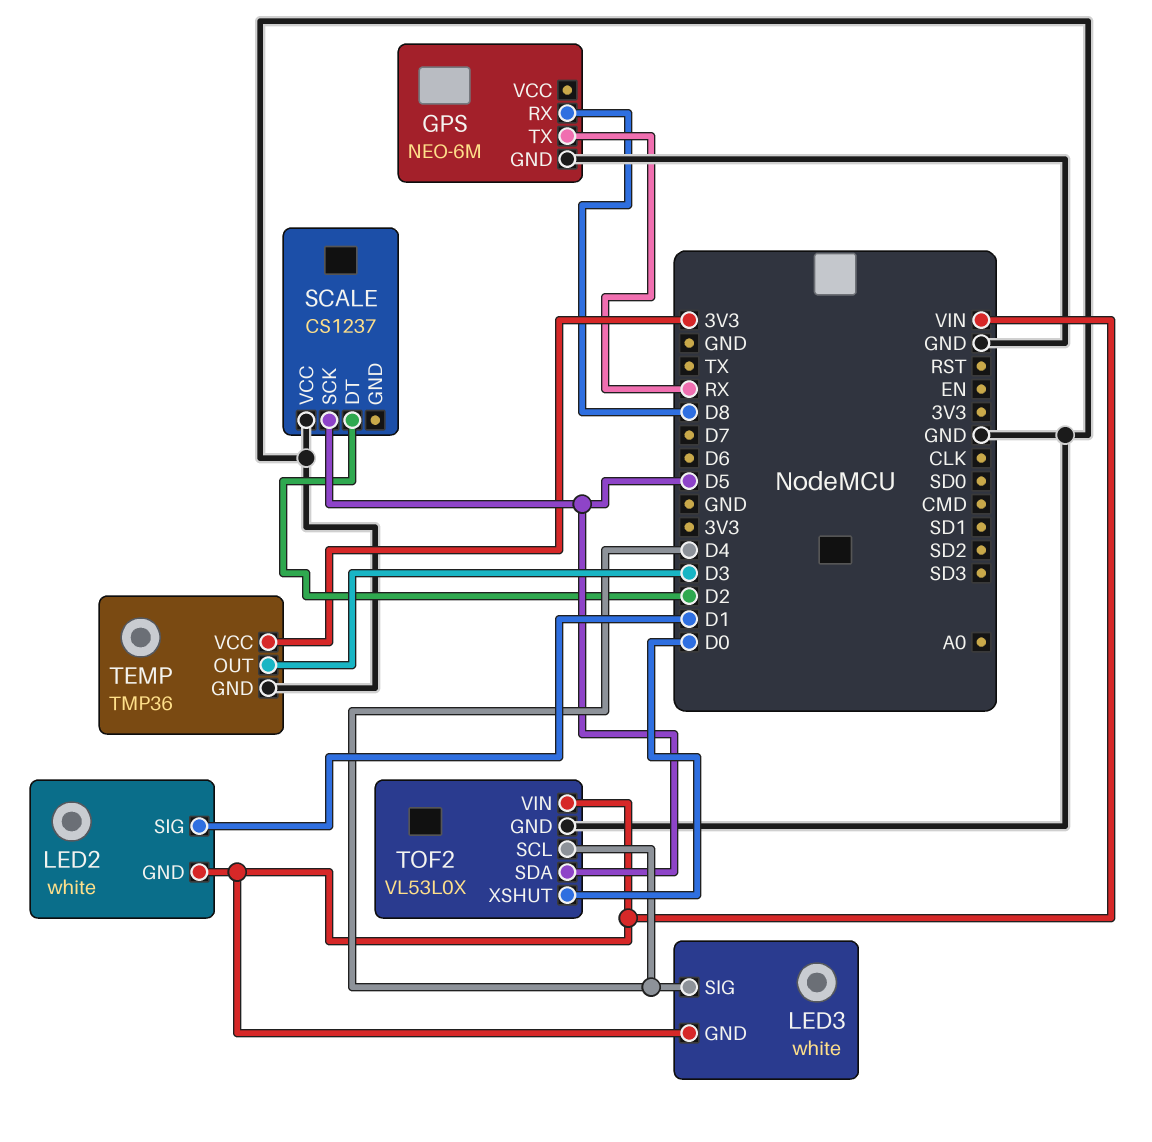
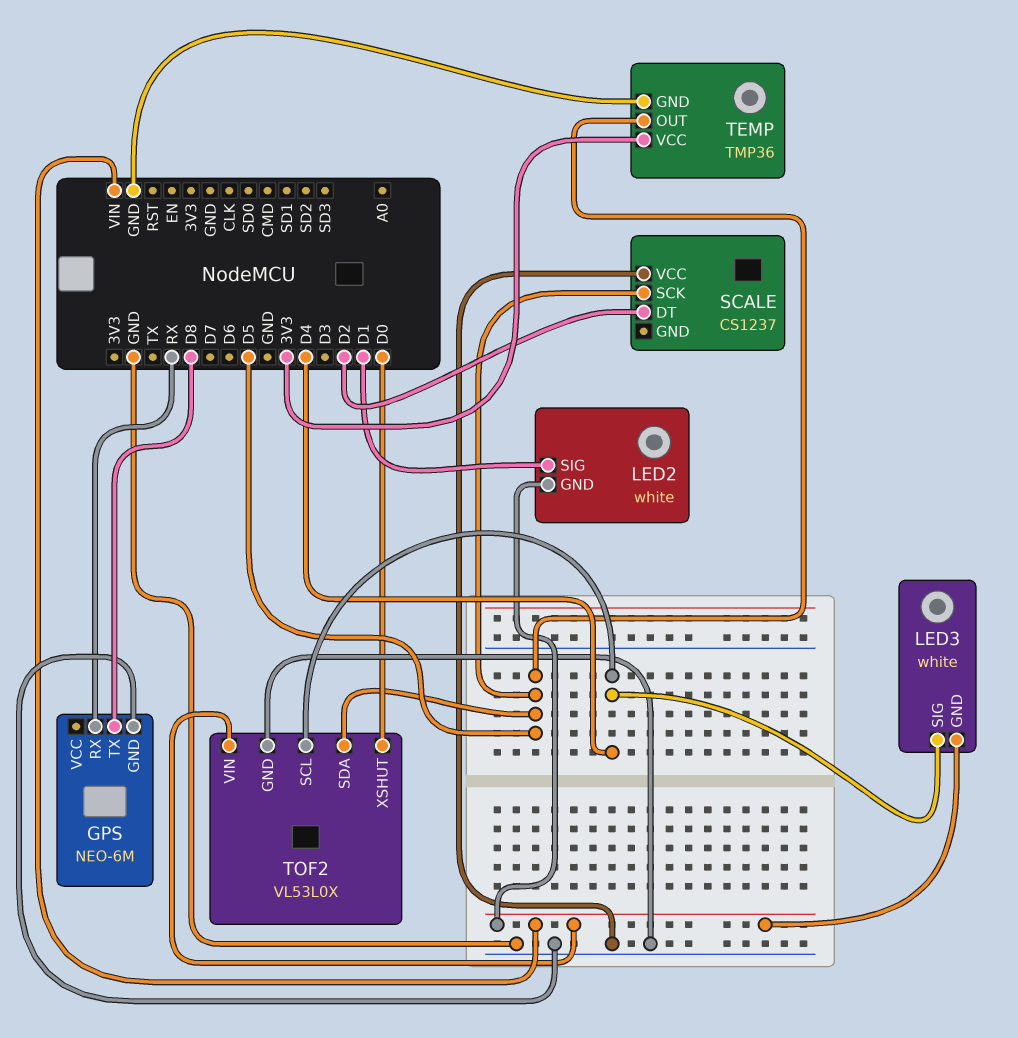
GPS pin RX: D8 -> RX
GPS pin TX: RX -> D8
TEMP pin OUT: D3 -> D5

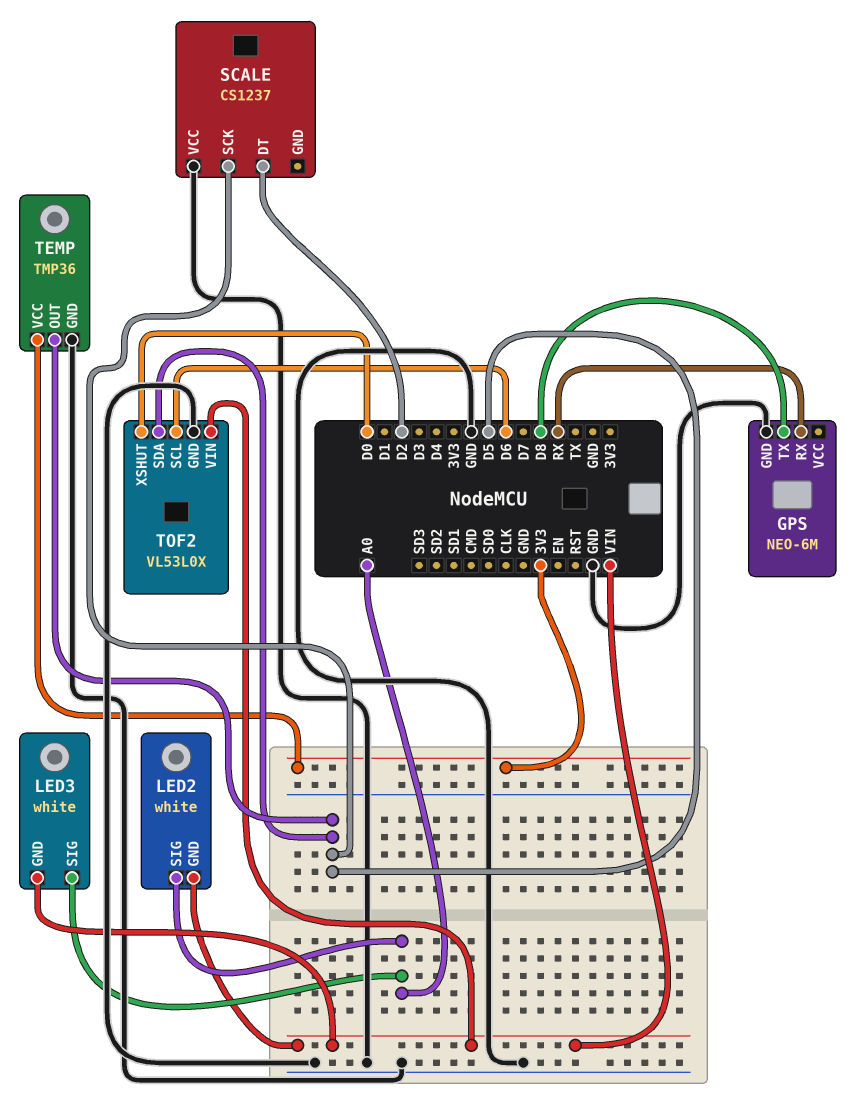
LED2 pin SIG: D1 -> A0
LED3 pin SIG: D4 -> A0
TOF2 pin SCL: D4 -> D6

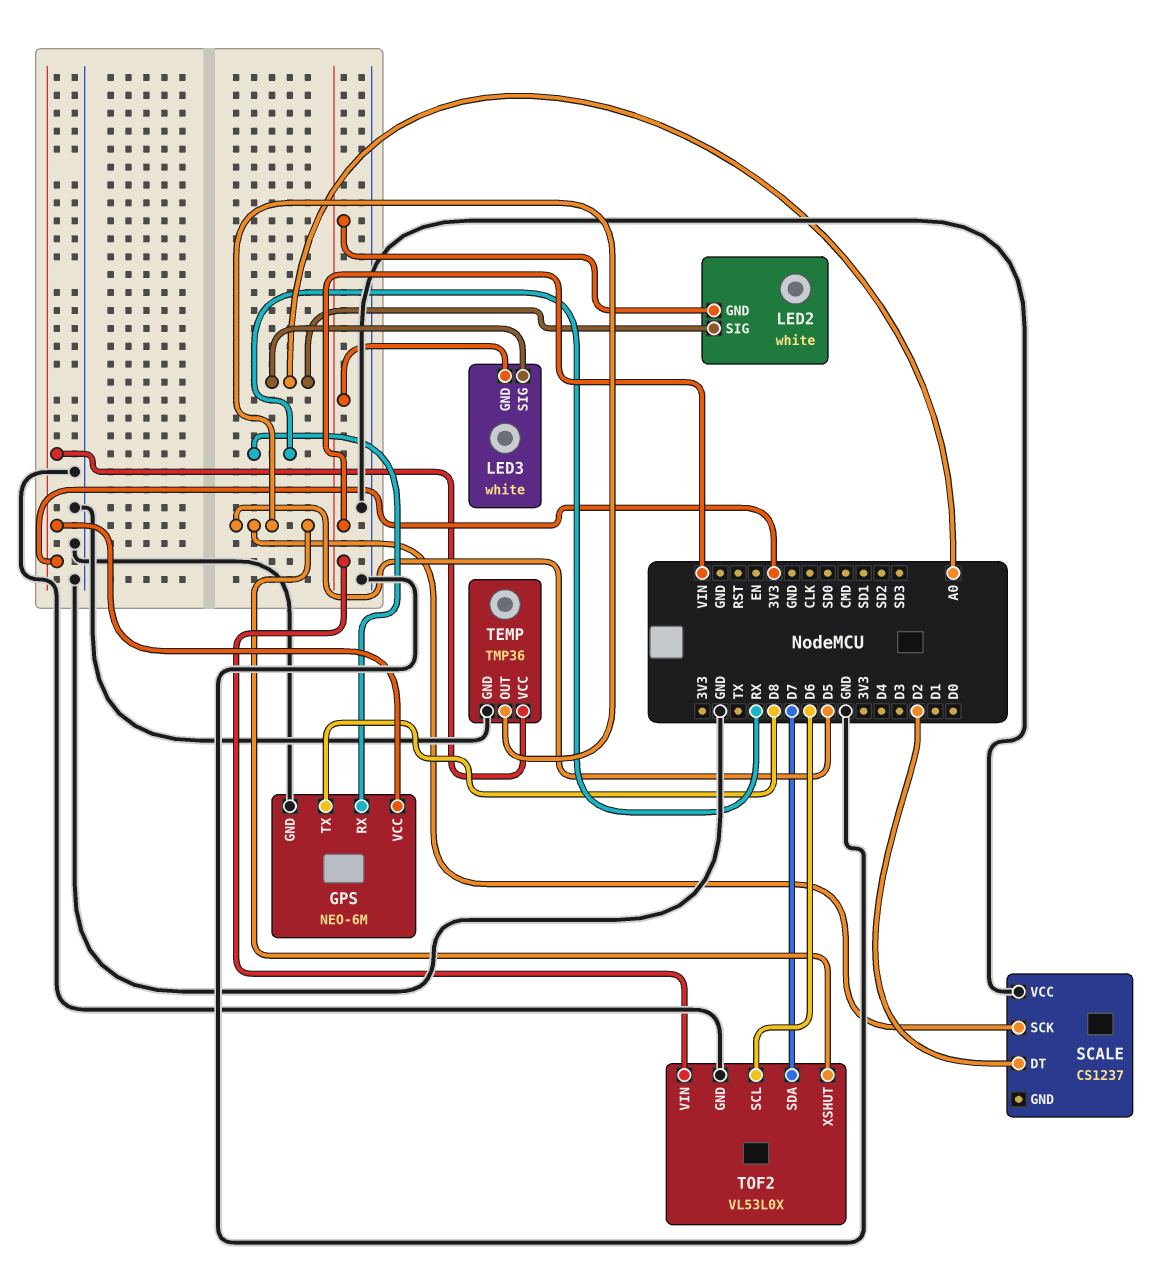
GPS pin VCC: none -> 3V3
TOF2 pin SDA: D5 -> D7
TOF2 pin XSHUT: D0 -> D5

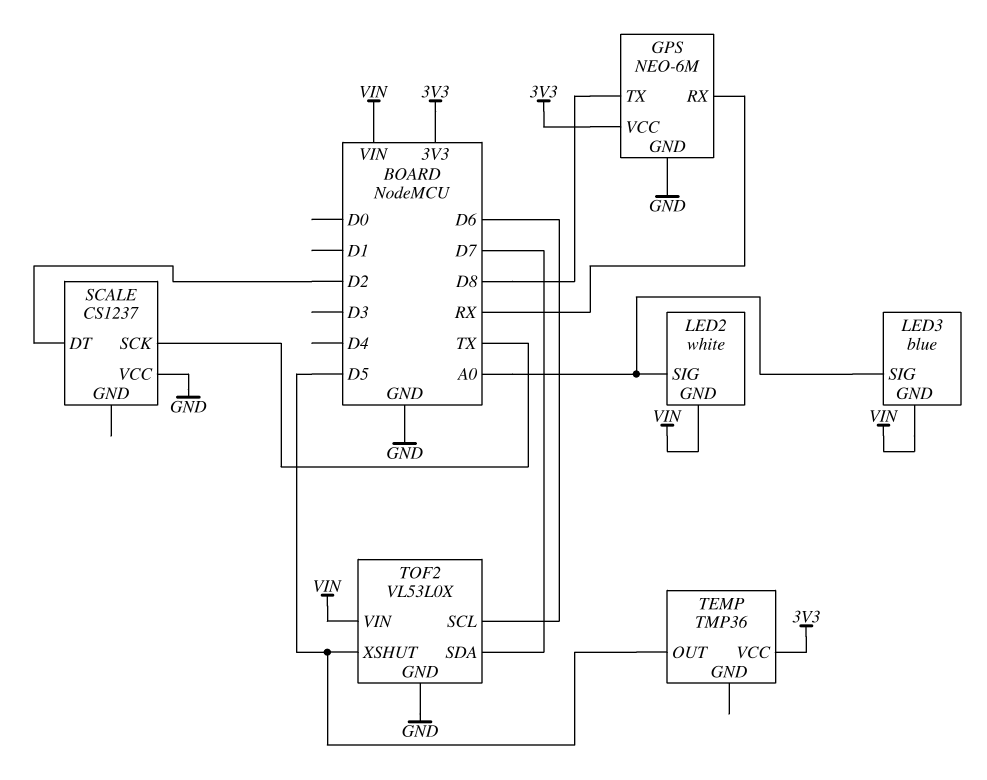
LED3: white -> blue
SCALE pin SCK: D5 -> TX
TEMP pin GND: GND -> none

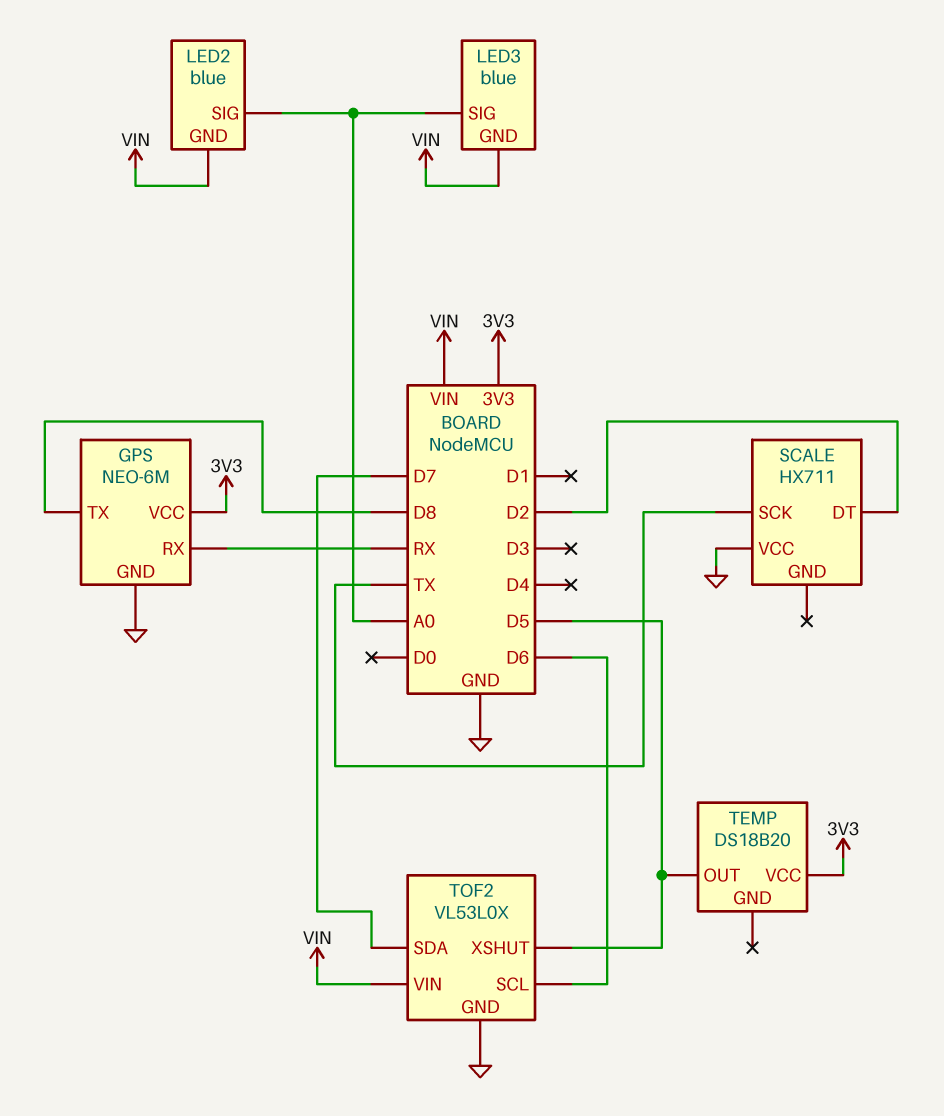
LED2: white -> blue
SCALE: CS1237 -> HX711
TEMP: TMP36 -> DS18B20

